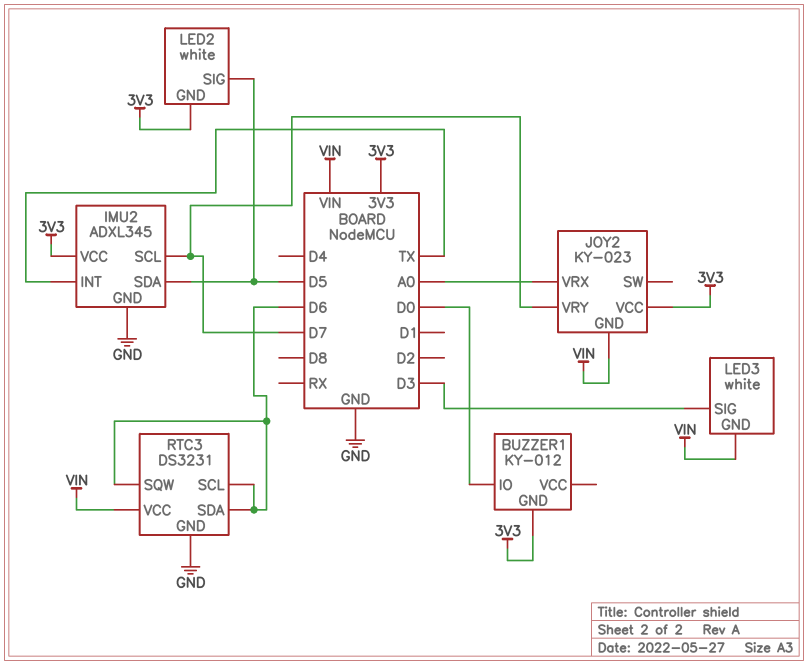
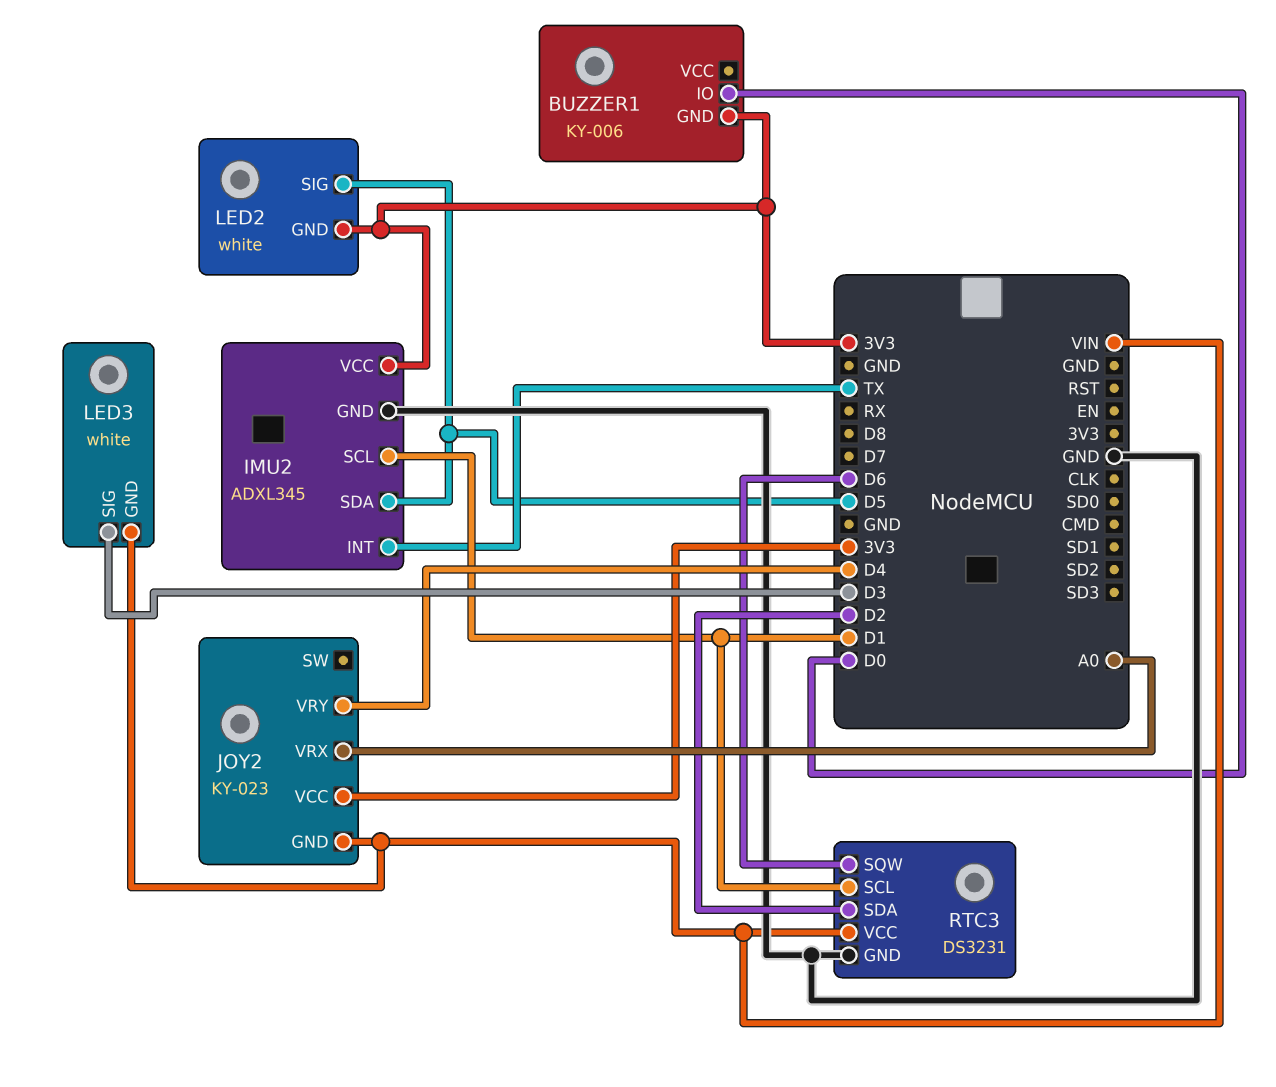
BUZZER1: KY-012 -> KY-006
IMU2 pin SCL: D7 -> D1
JOY2 pin VRY: D7 -> D4
RTC3 pin SCL: D6 -> D1
RTC3 pin SDA: D6 -> D2

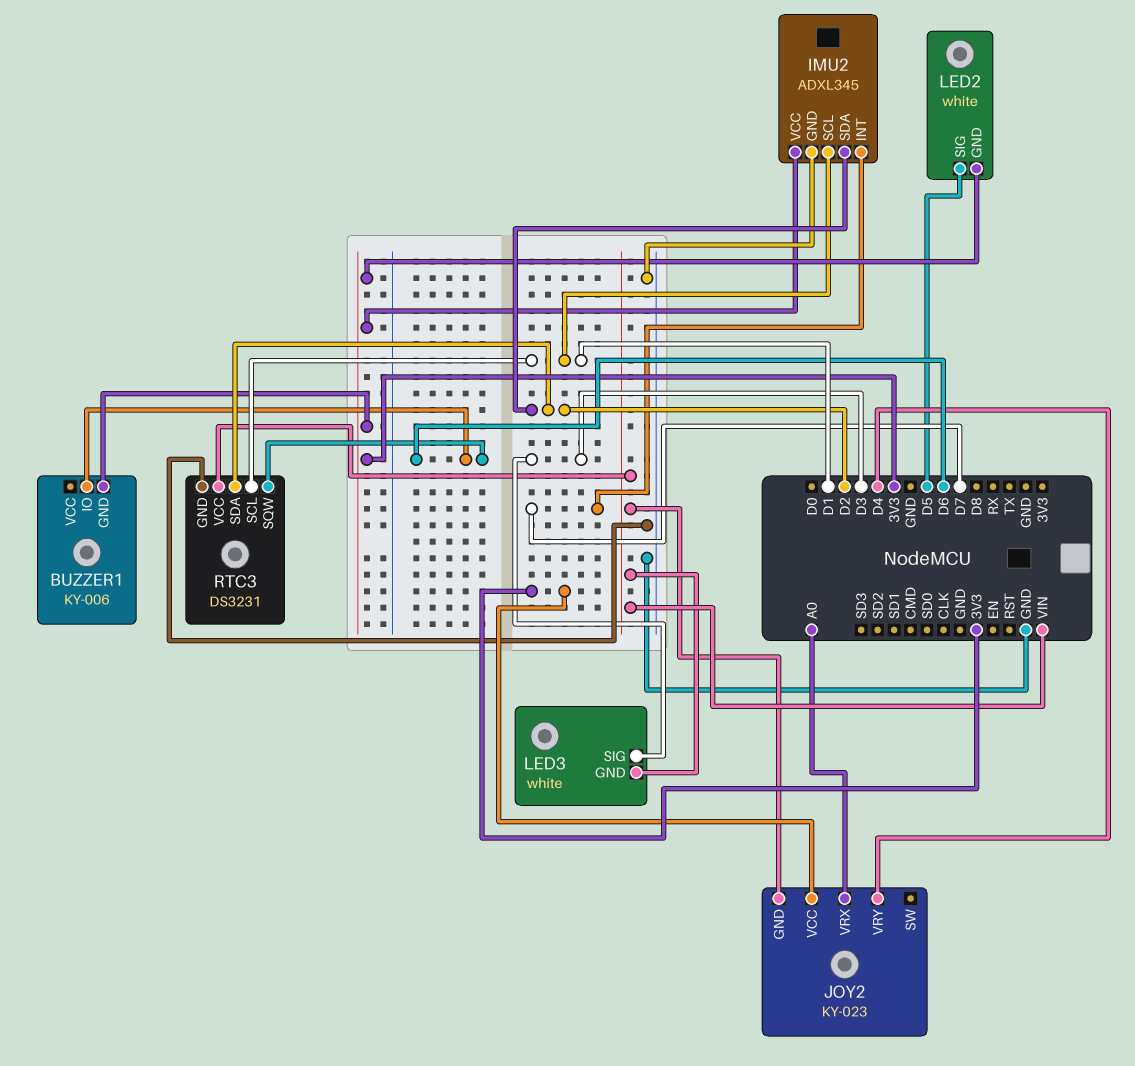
BUZZER1 pin IO: D0 -> D6
IMU2 pin INT: TX -> D7
IMU2 pin SDA: D5 -> D2

